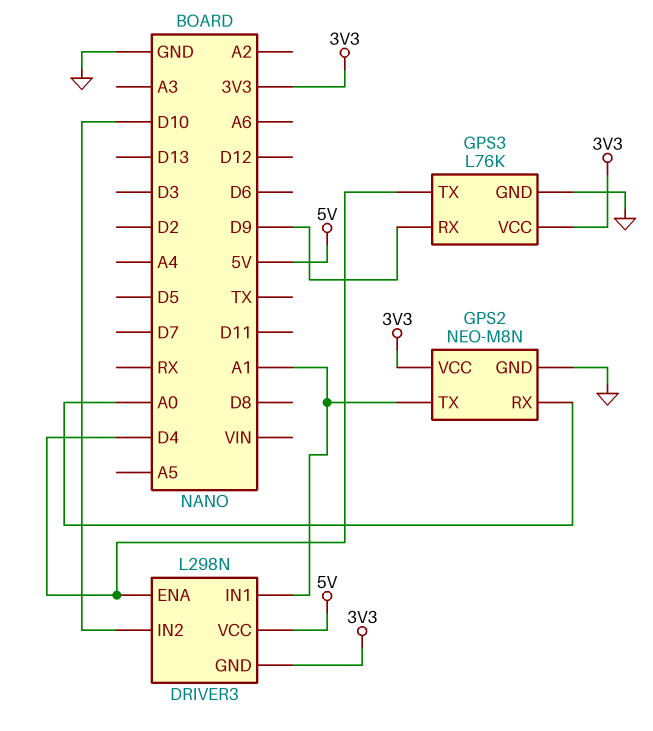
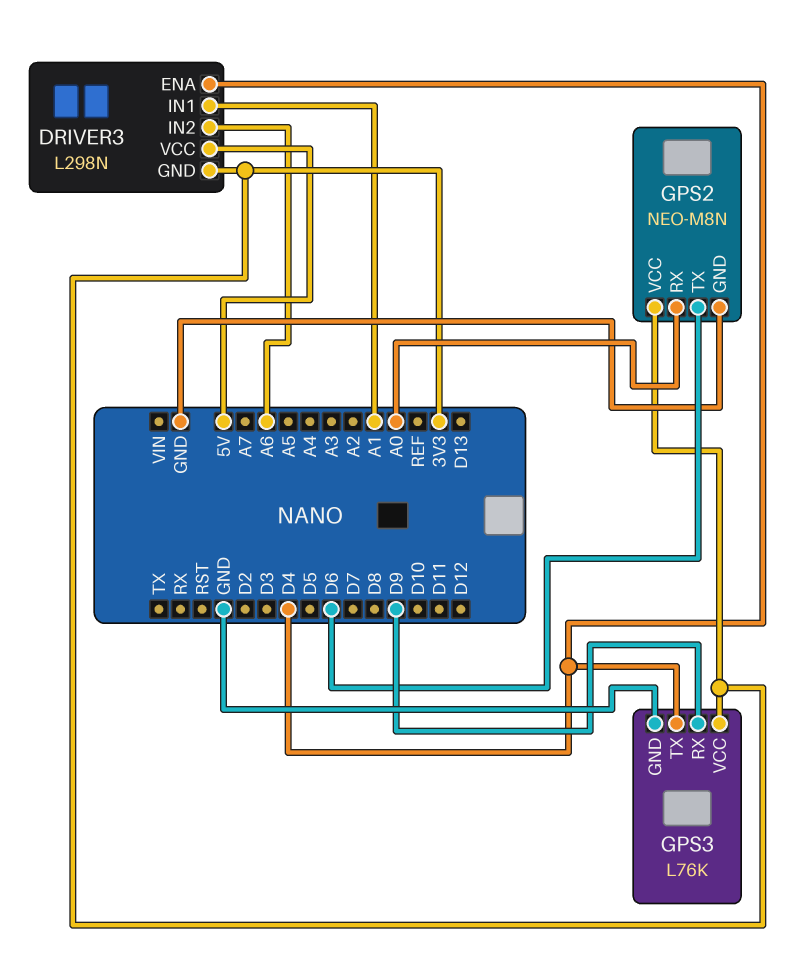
DRIVER3 pin IN2: D10 -> A6
GPS2 pin TX: A1 -> D6

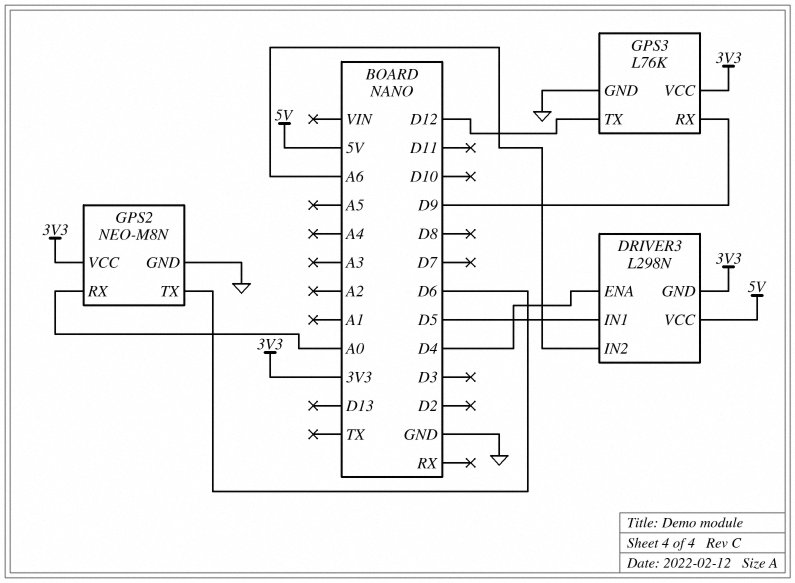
DRIVER3 pin IN1: A1 -> D5
GPS3 pin TX: D4 -> D12

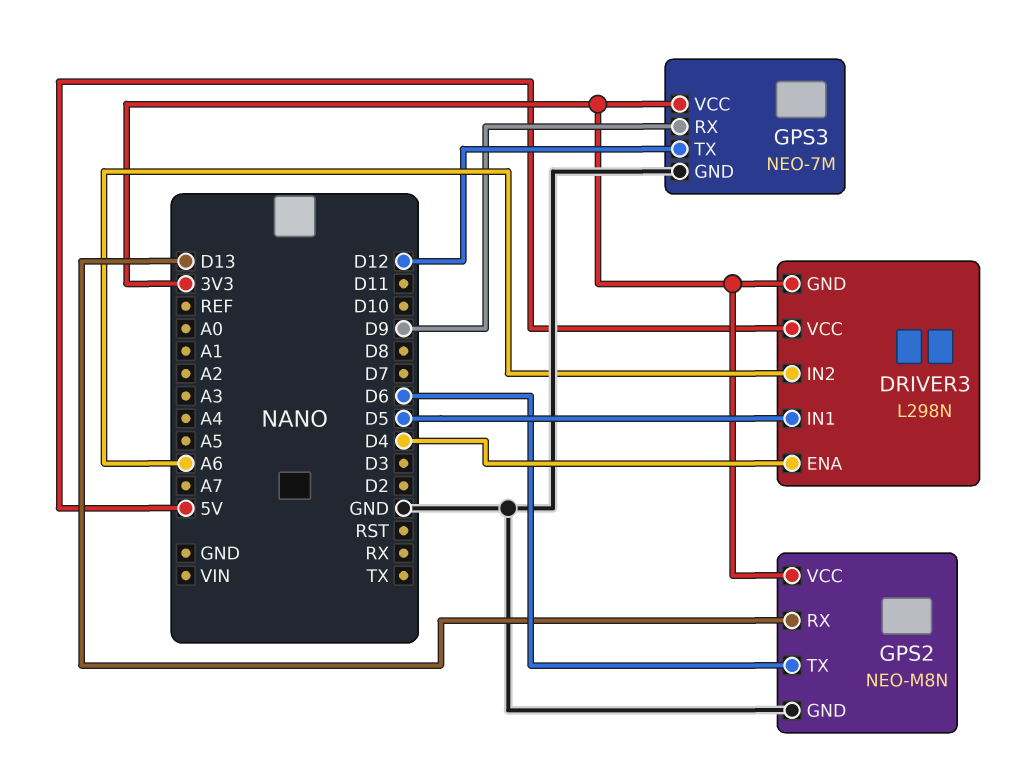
GPS2 pin RX: A0 -> D13
GPS3: L76K -> NEO-7M

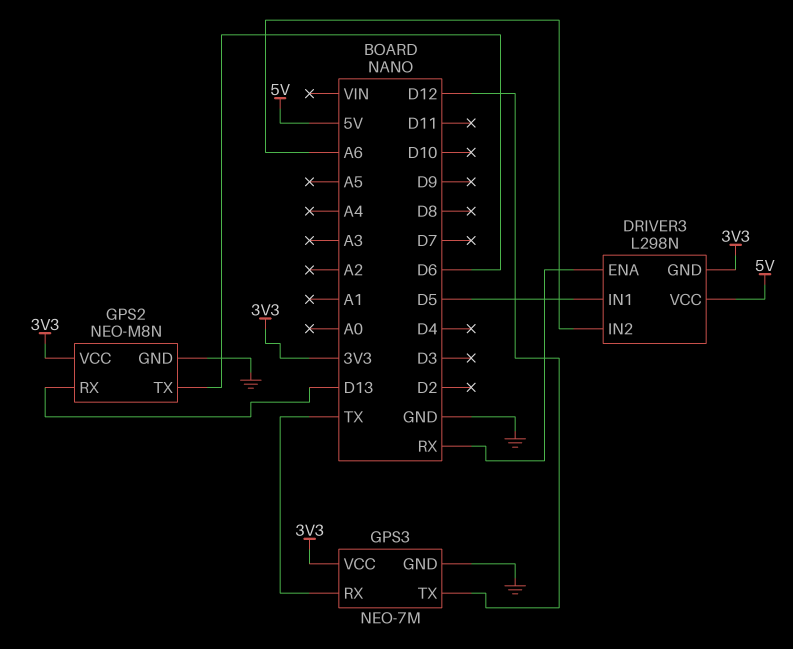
DRIVER3 pin ENA: D4 -> RX
GPS3 pin RX: D9 -> TX

